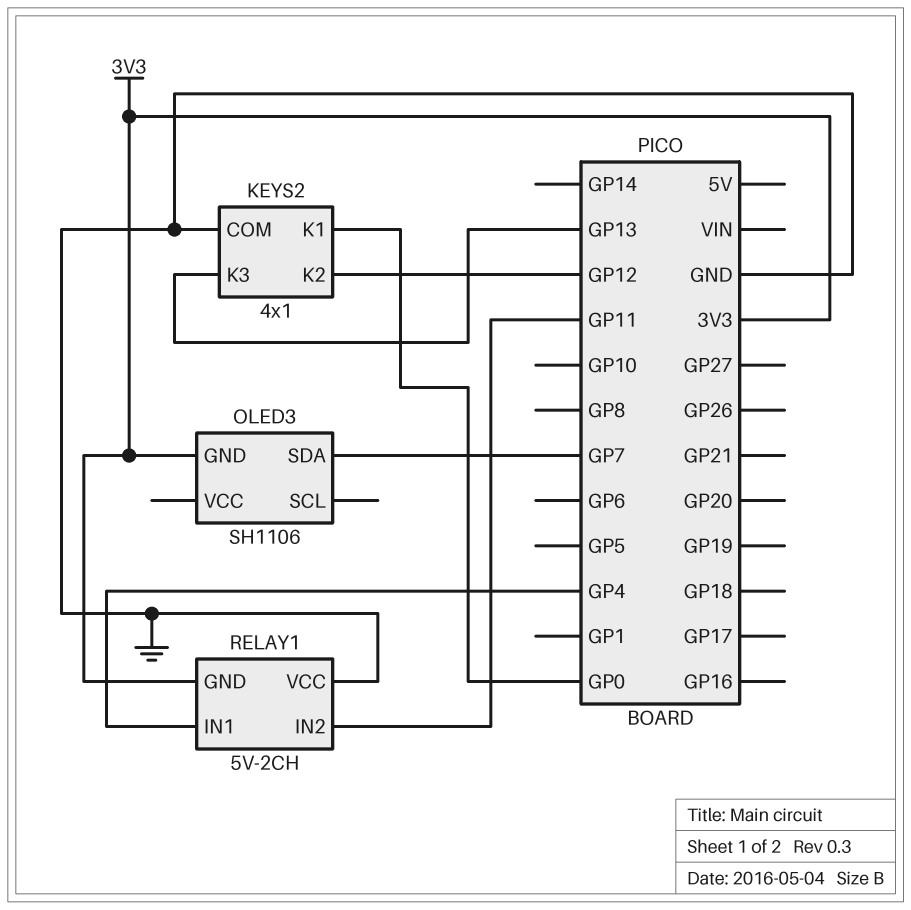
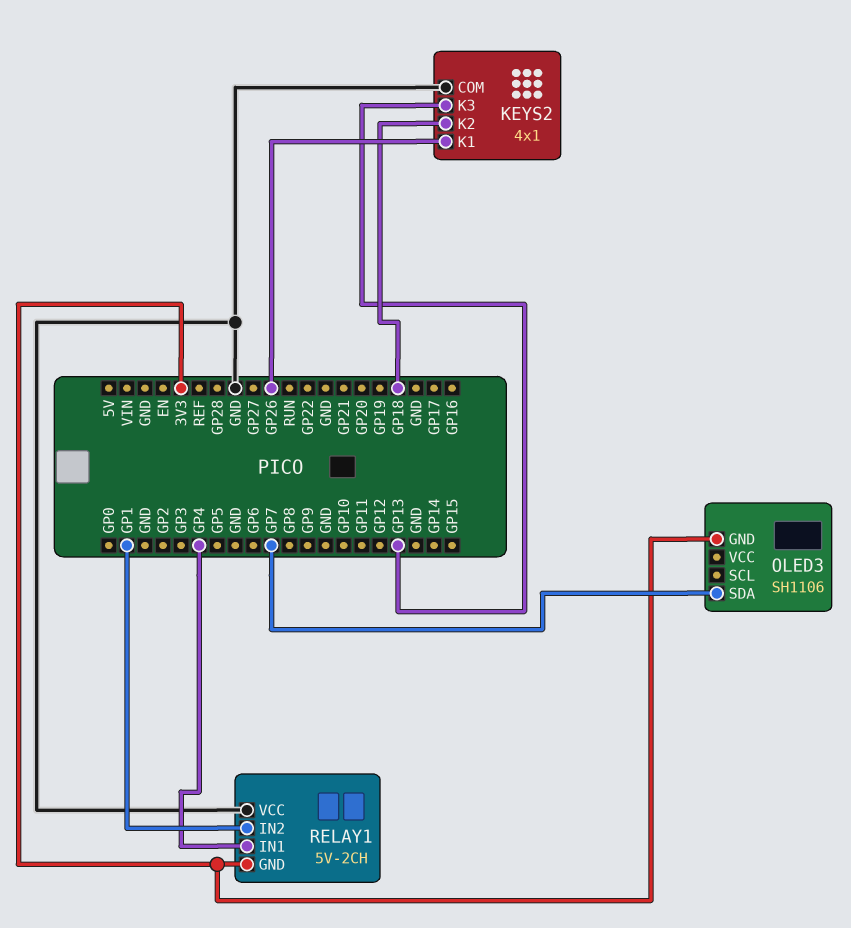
KEYS2 pin K1: GP0 -> GP26
KEYS2 pin K2: GP12 -> GP18
RELAY1 pin IN2: GP11 -> GP1

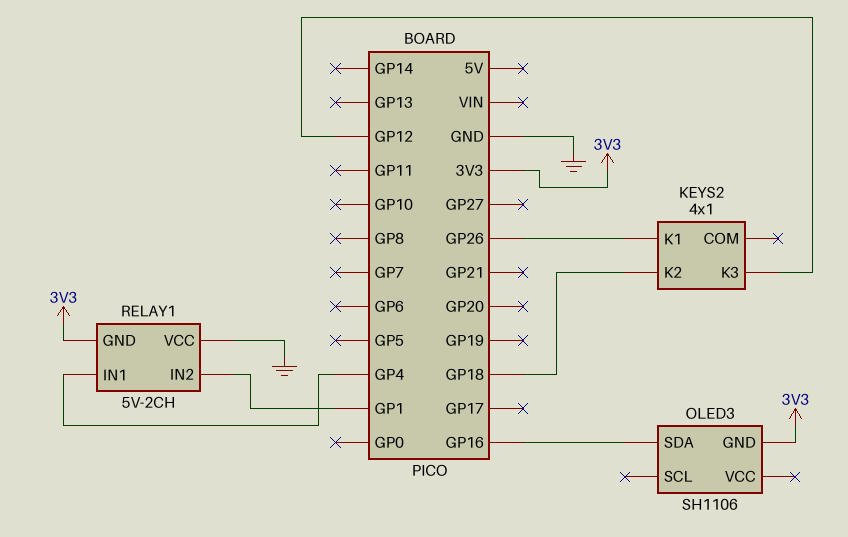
KEYS2 pin COM: GND -> none
KEYS2 pin K3: GP13 -> GP12
OLED3 pin SDA: GP7 -> GP16

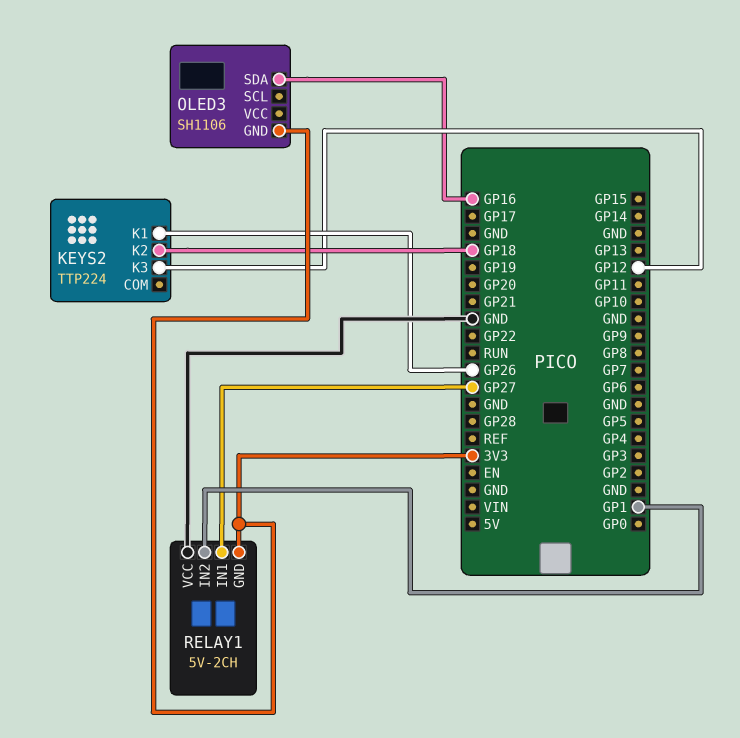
KEYS2: 4x1 -> TTP224
RELAY1 pin IN1: GP4 -> GP27

